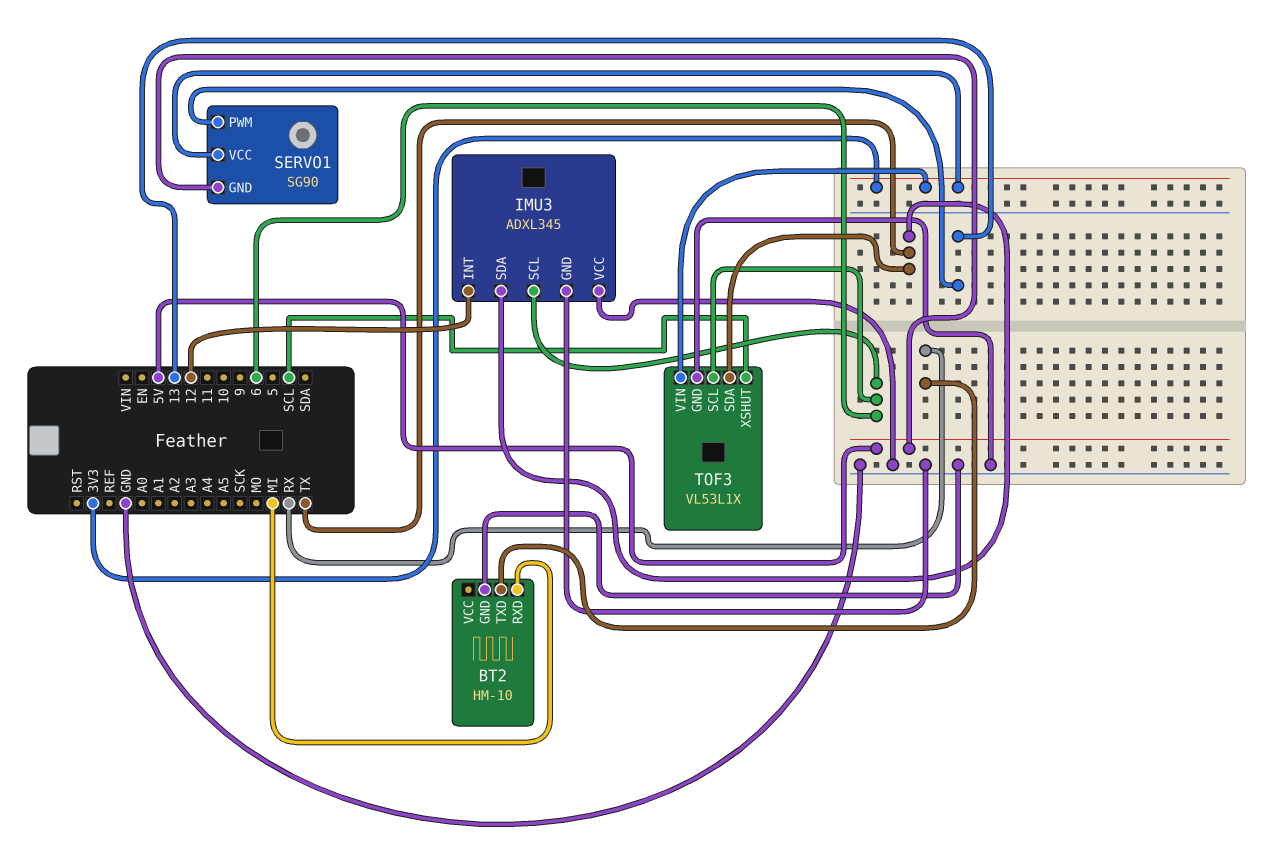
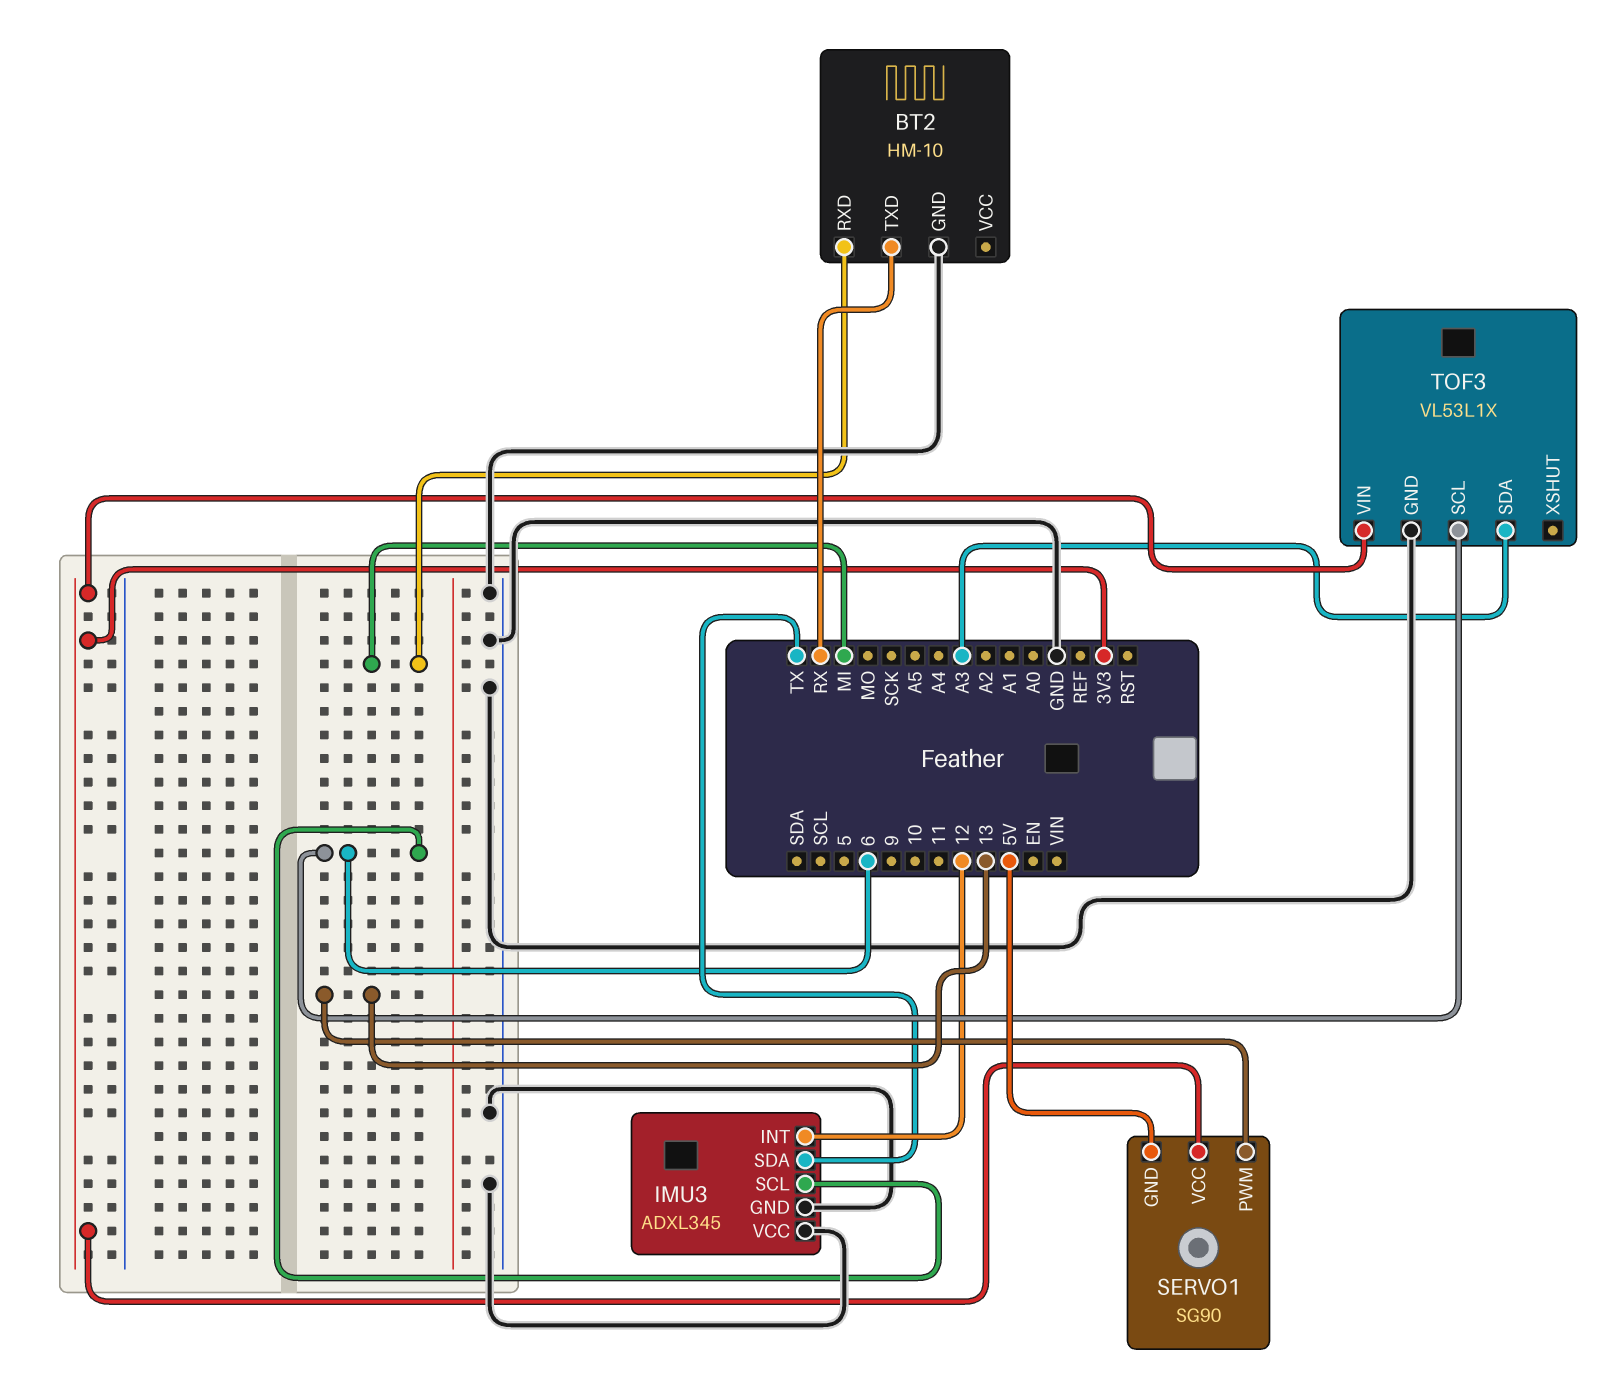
TOF3 pin SDA: TX -> A3
TOF3 pin XSHUT: SCL -> none

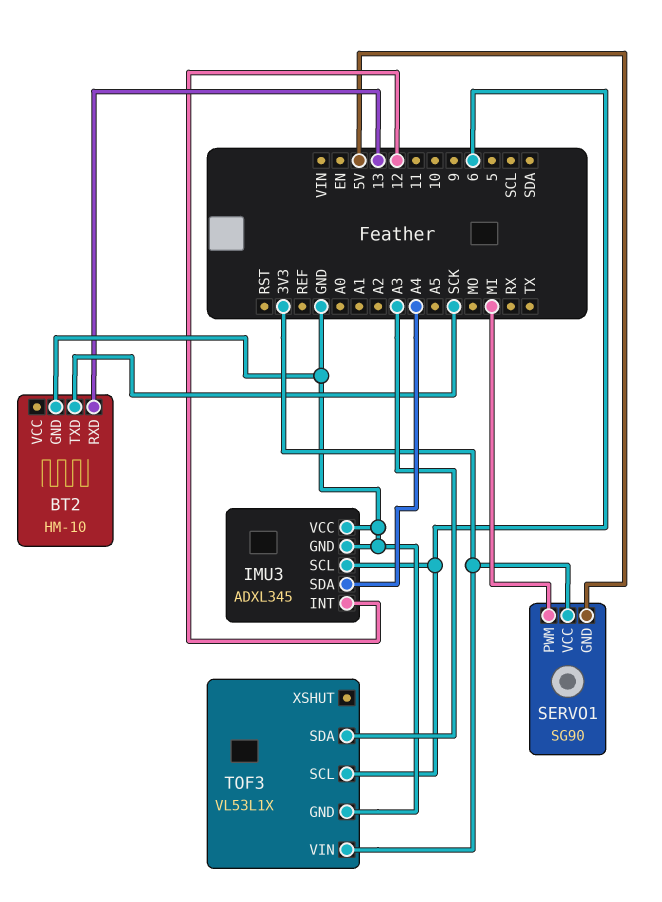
BT2 pin RXD: MI -> 13
BT2 pin TXD: RX -> SCK
IMU3 pin SDA: TX -> A4
SERVO1 pin PWM: 13 -> MI

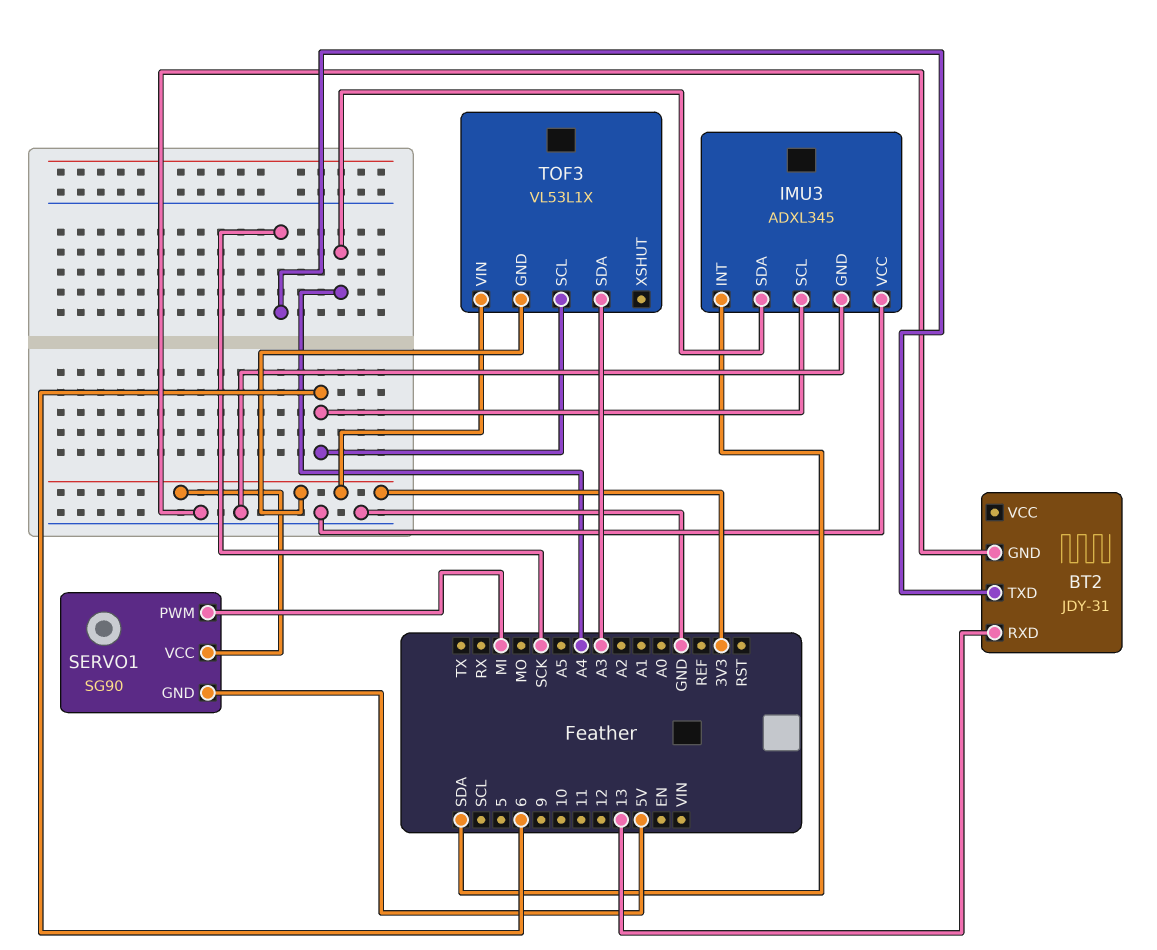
BT2: HM-10 -> JDY-31
IMU3 pin INT: 12 -> SDA
TOF3 pin GND: GND -> 3V3

